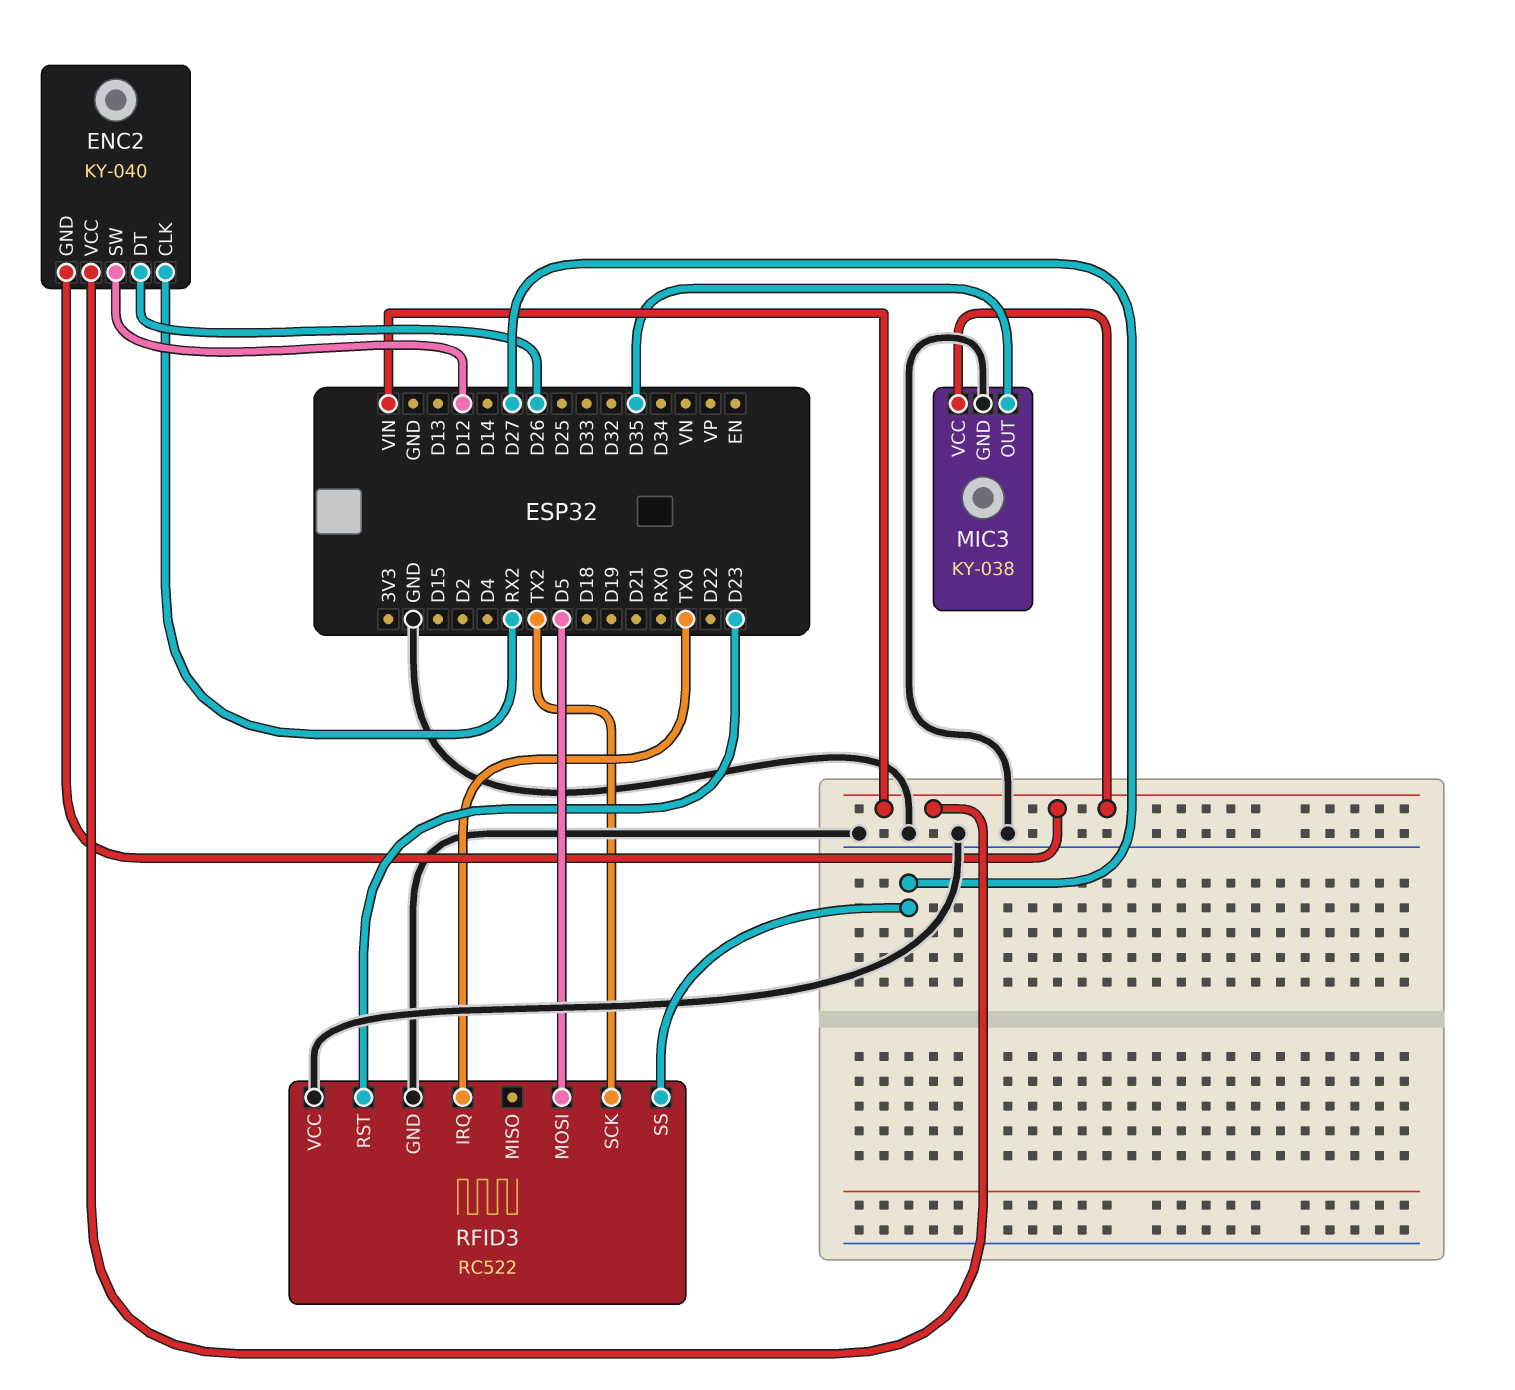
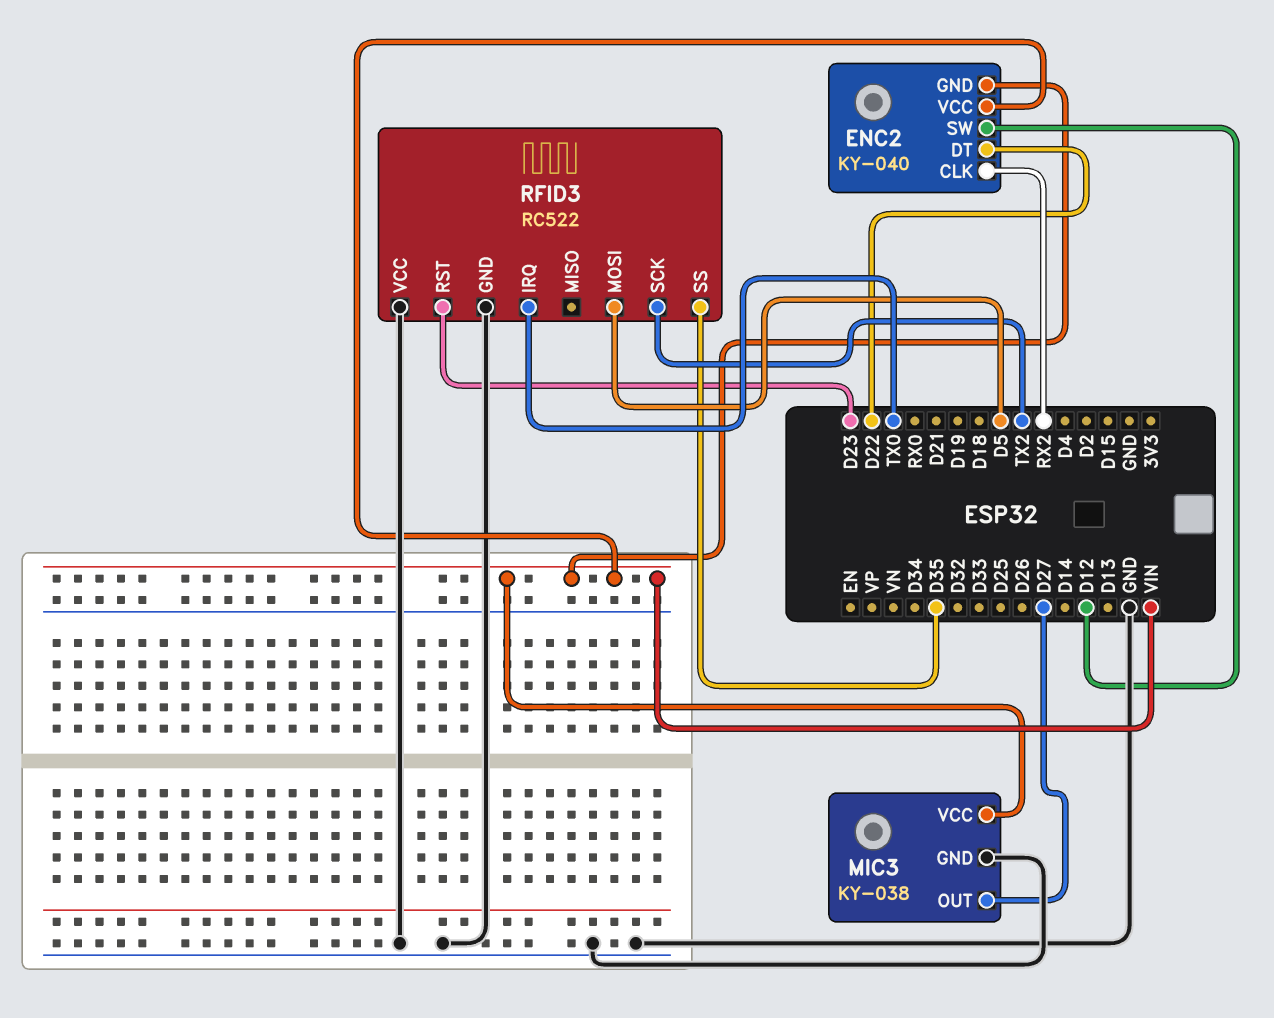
ENC2 pin DT: D26 -> D22
MIC3 pin OUT: D35 -> D27
RFID3 pin SS: D27 -> D35

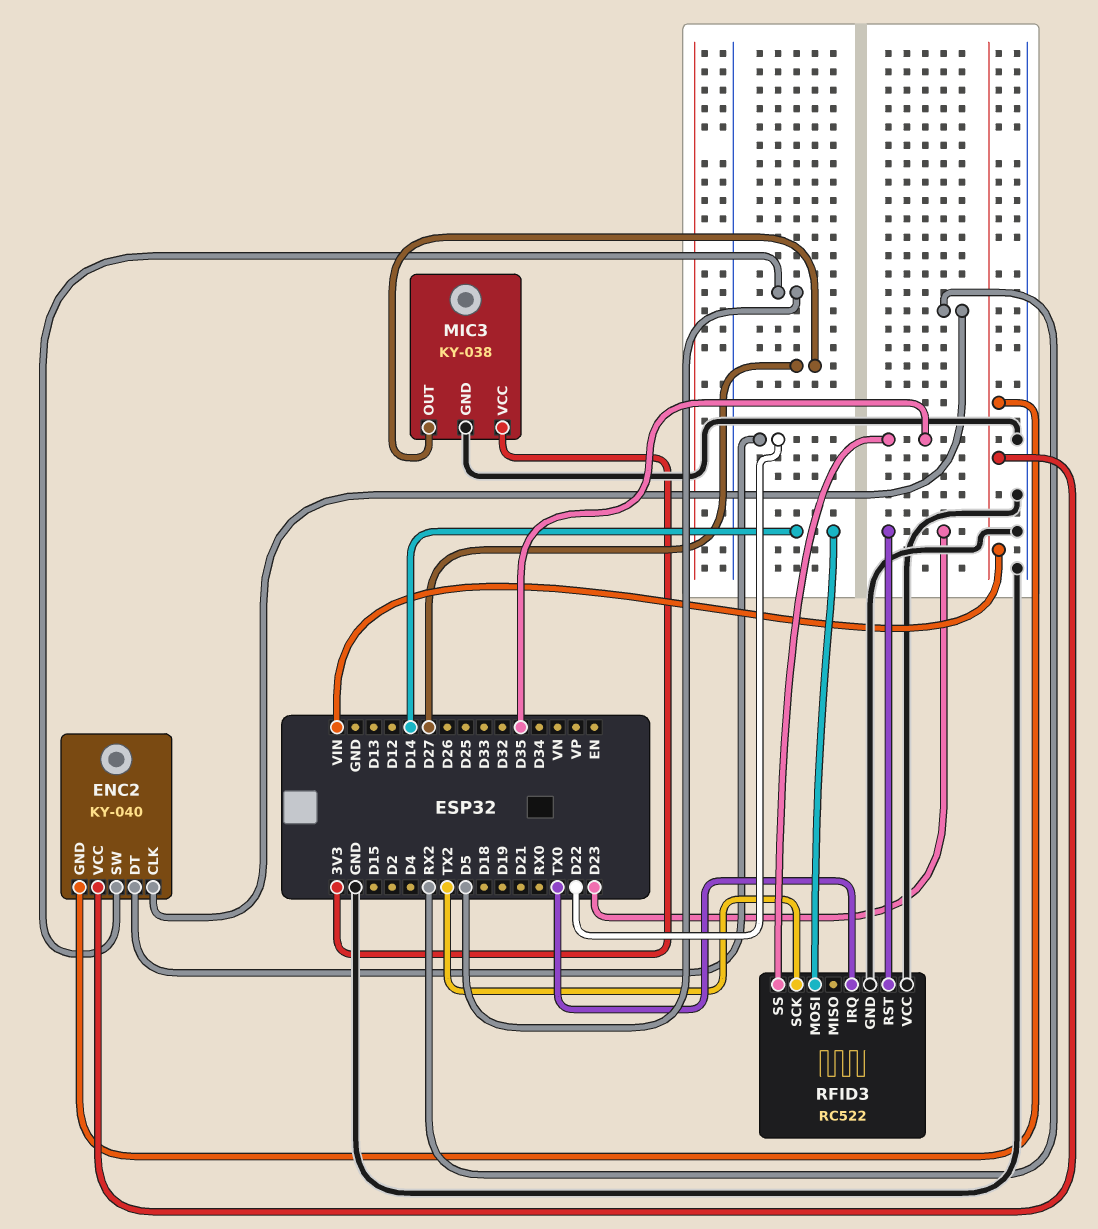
ENC2 pin SW: D12 -> D5
MIC3 pin VCC: VIN -> 3V3
RFID3 pin MOSI: D5 -> D14

